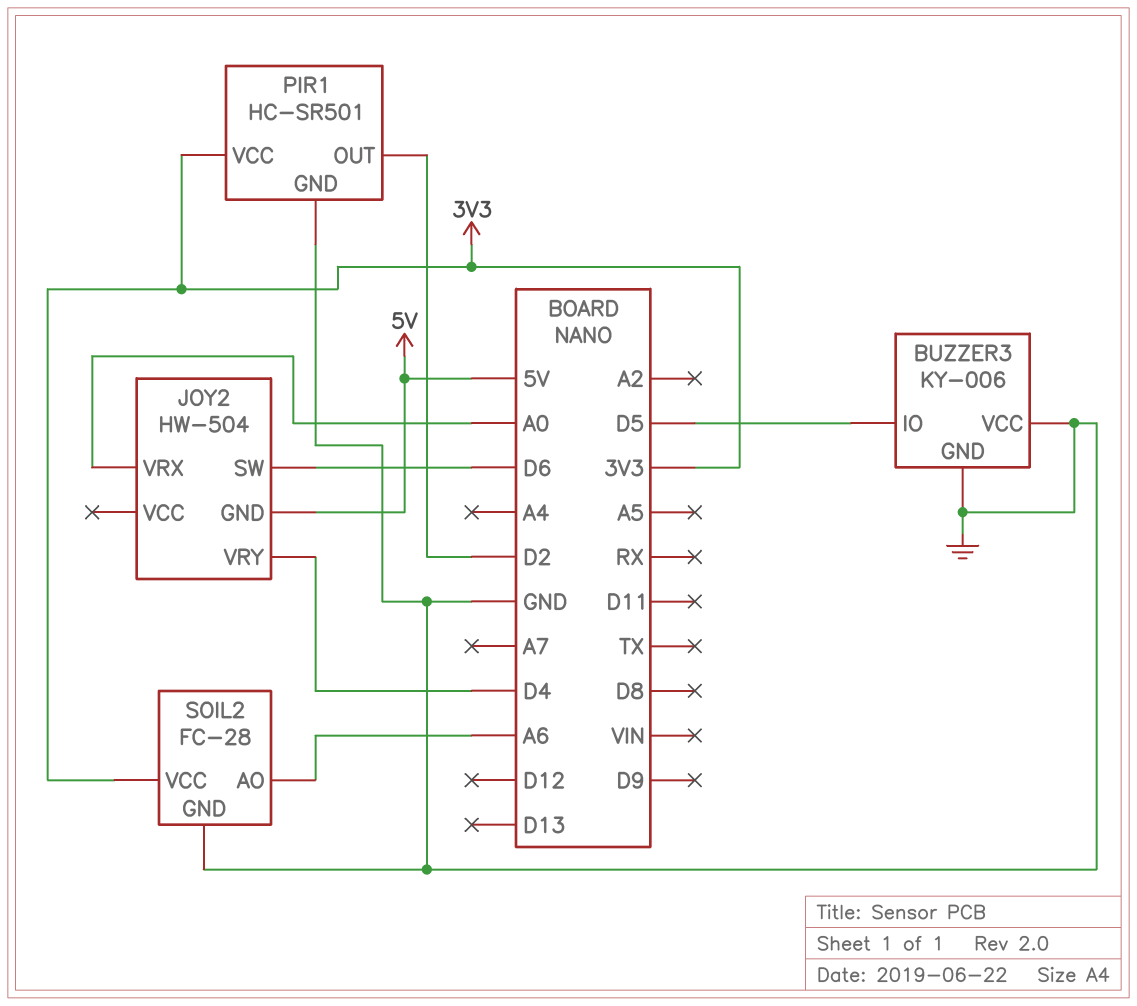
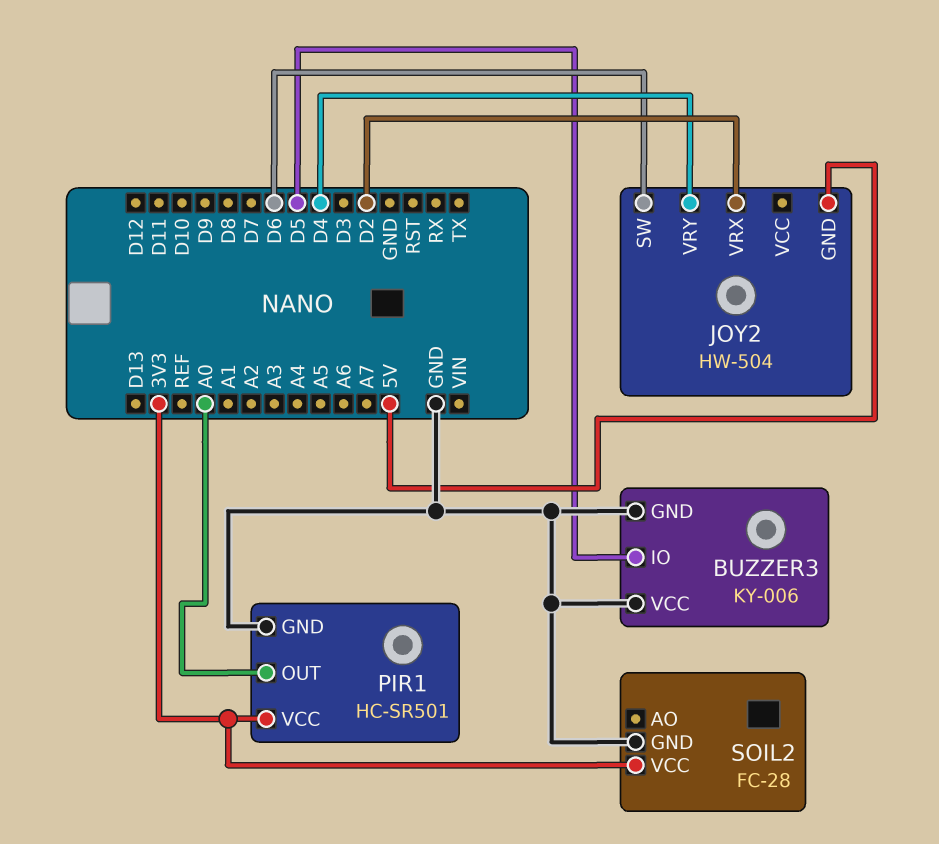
JOY2 pin VRX: A0 -> D2
PIR1 pin OUT: D2 -> A0
SOIL2 pin AO: A6 -> none

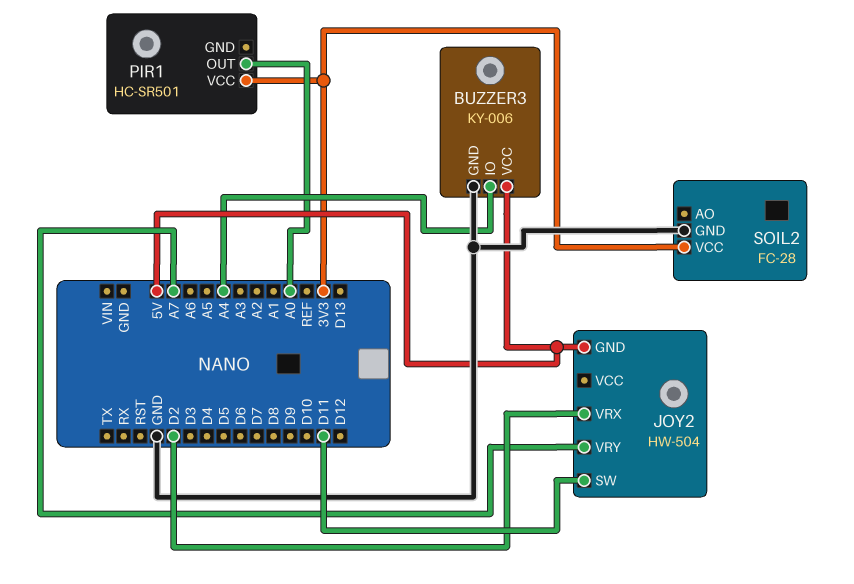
BUZZER3 pin IO: D5 -> A4
BUZZER3 pin VCC: GND -> 5V
JOY2 pin SW: D6 -> D11
JOY2 pin VRY: D4 -> A7
PIR1 pin GND: GND -> none

